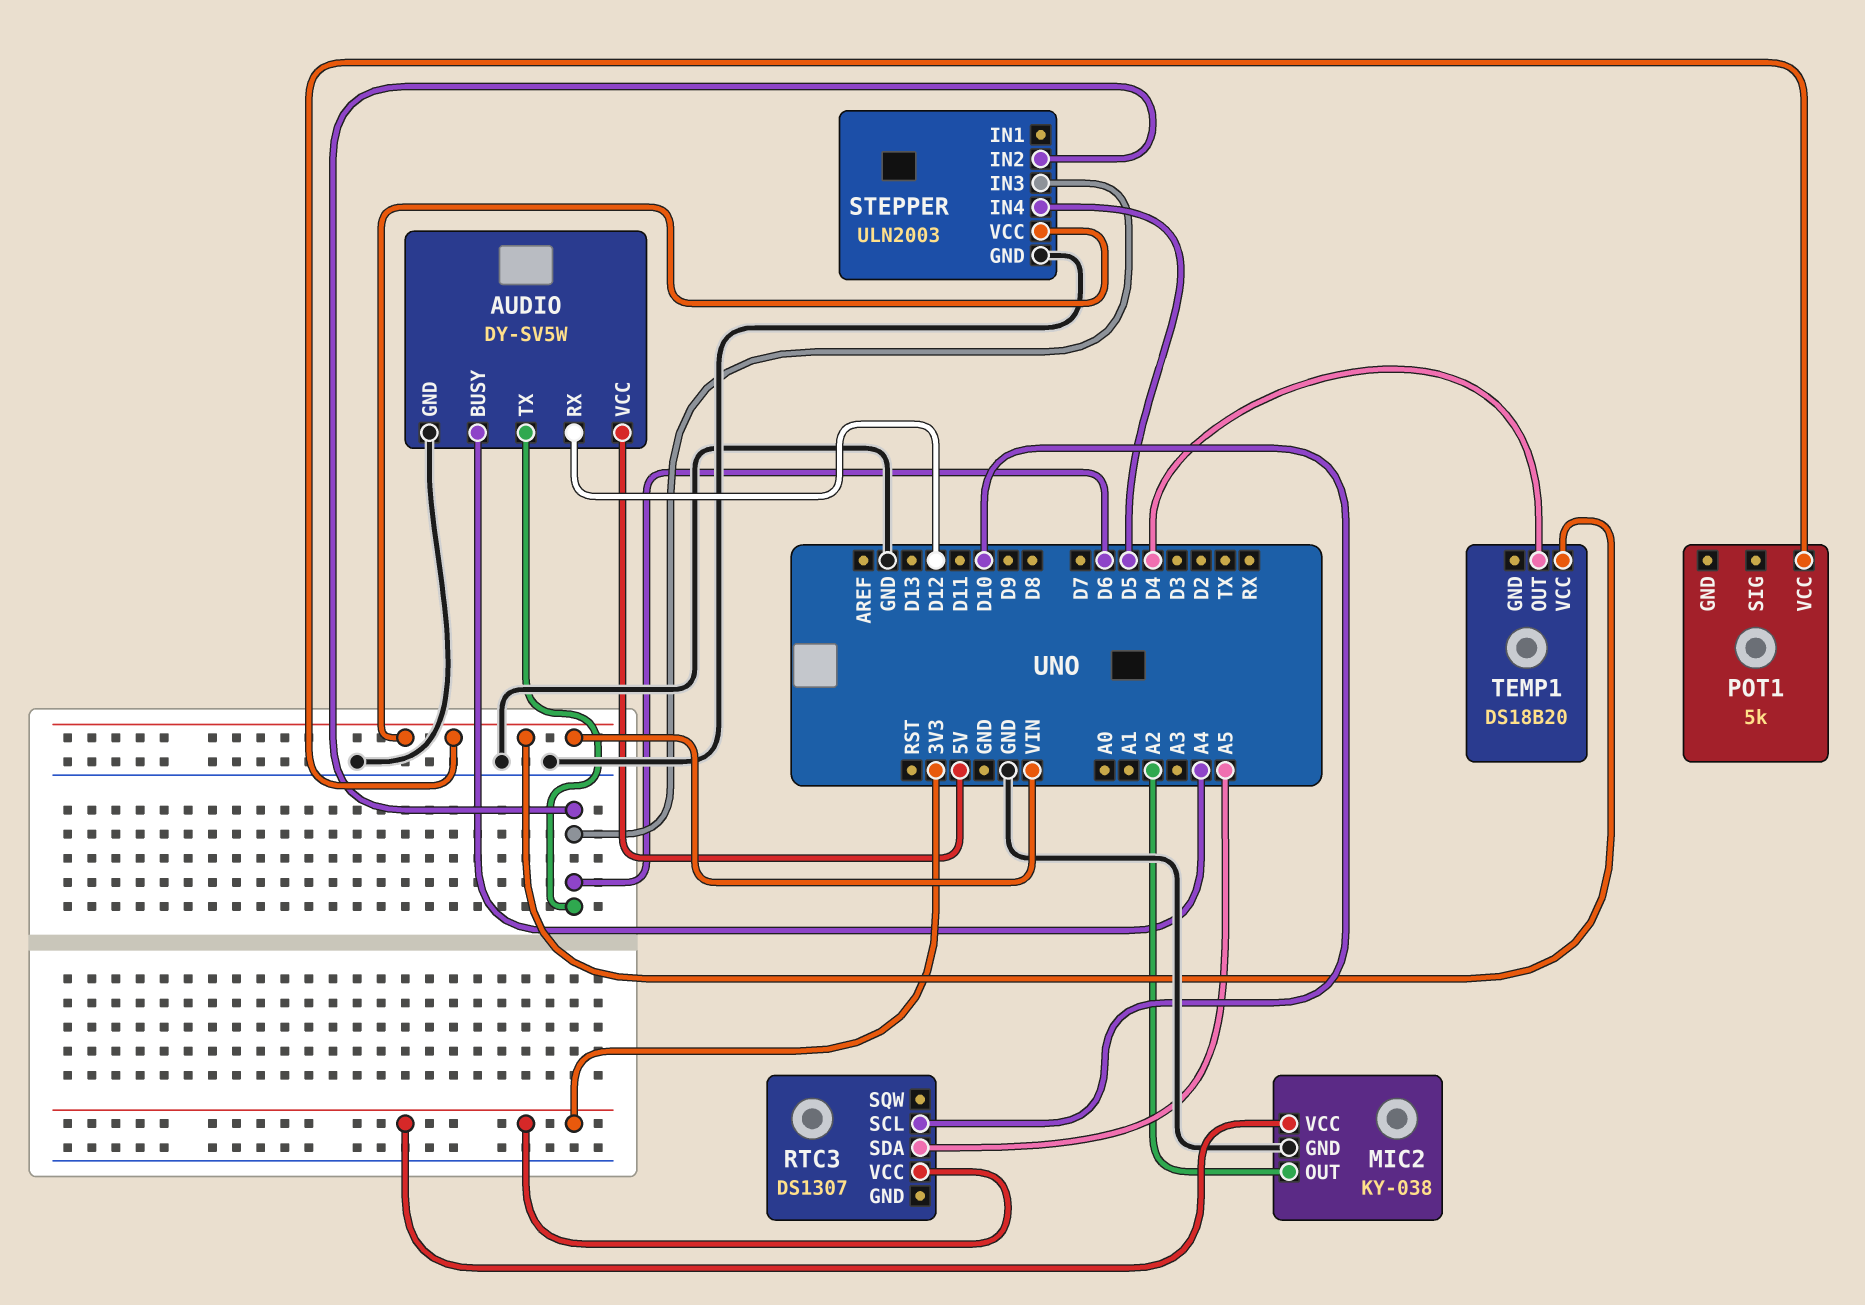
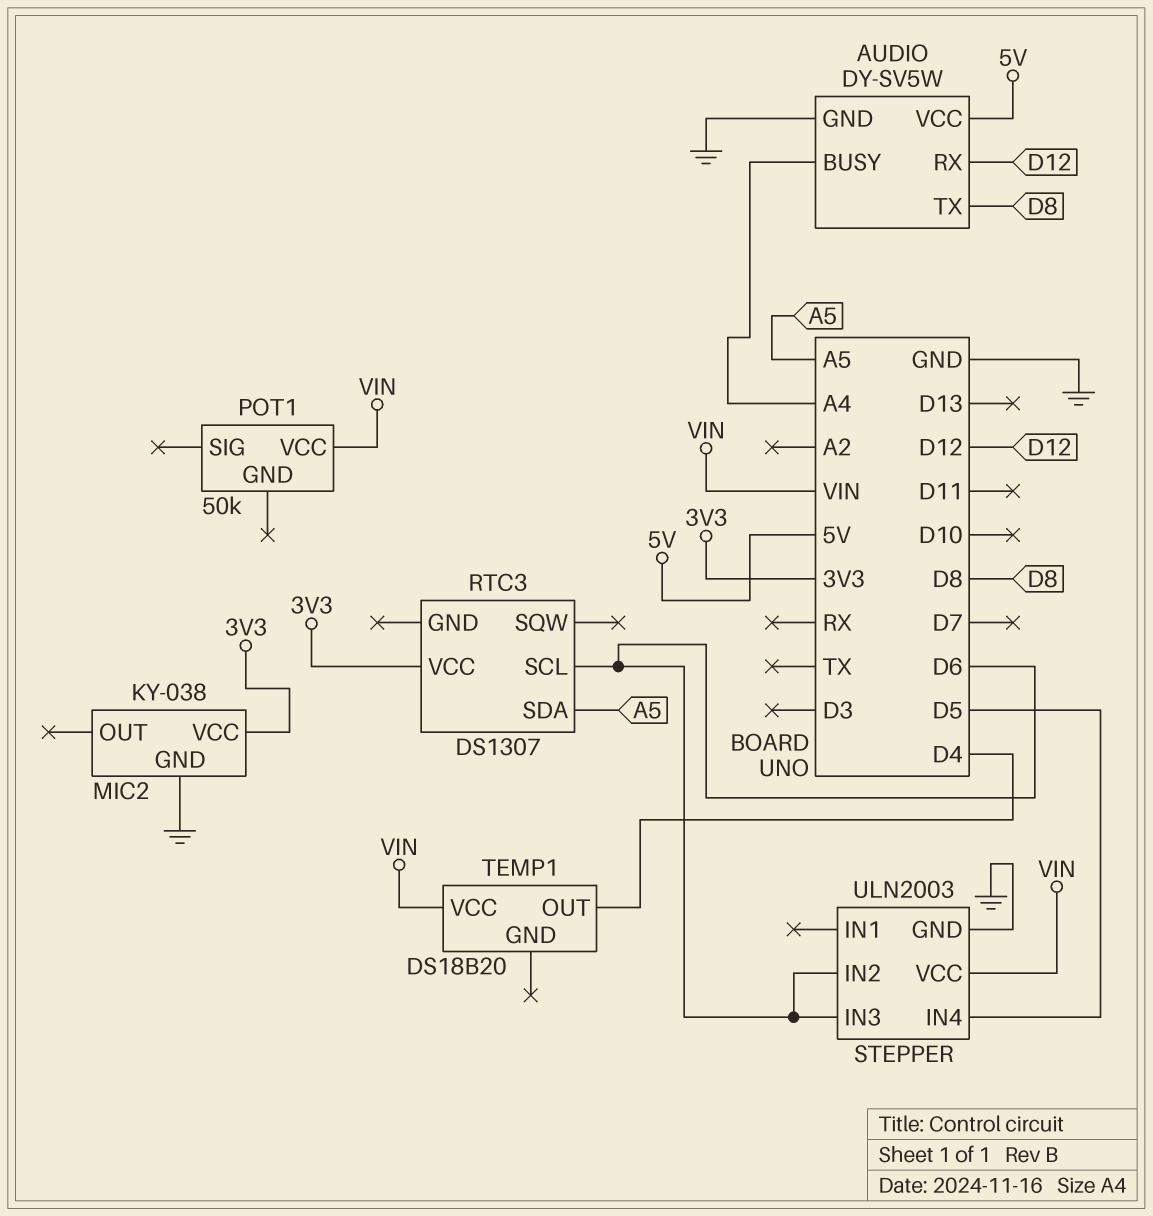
AUDIO pin TX: D6 -> D8
MIC2 pin OUT: A2 -> none
POT1: 5k -> 50k
RTC3 pin SCL: D10 -> D6

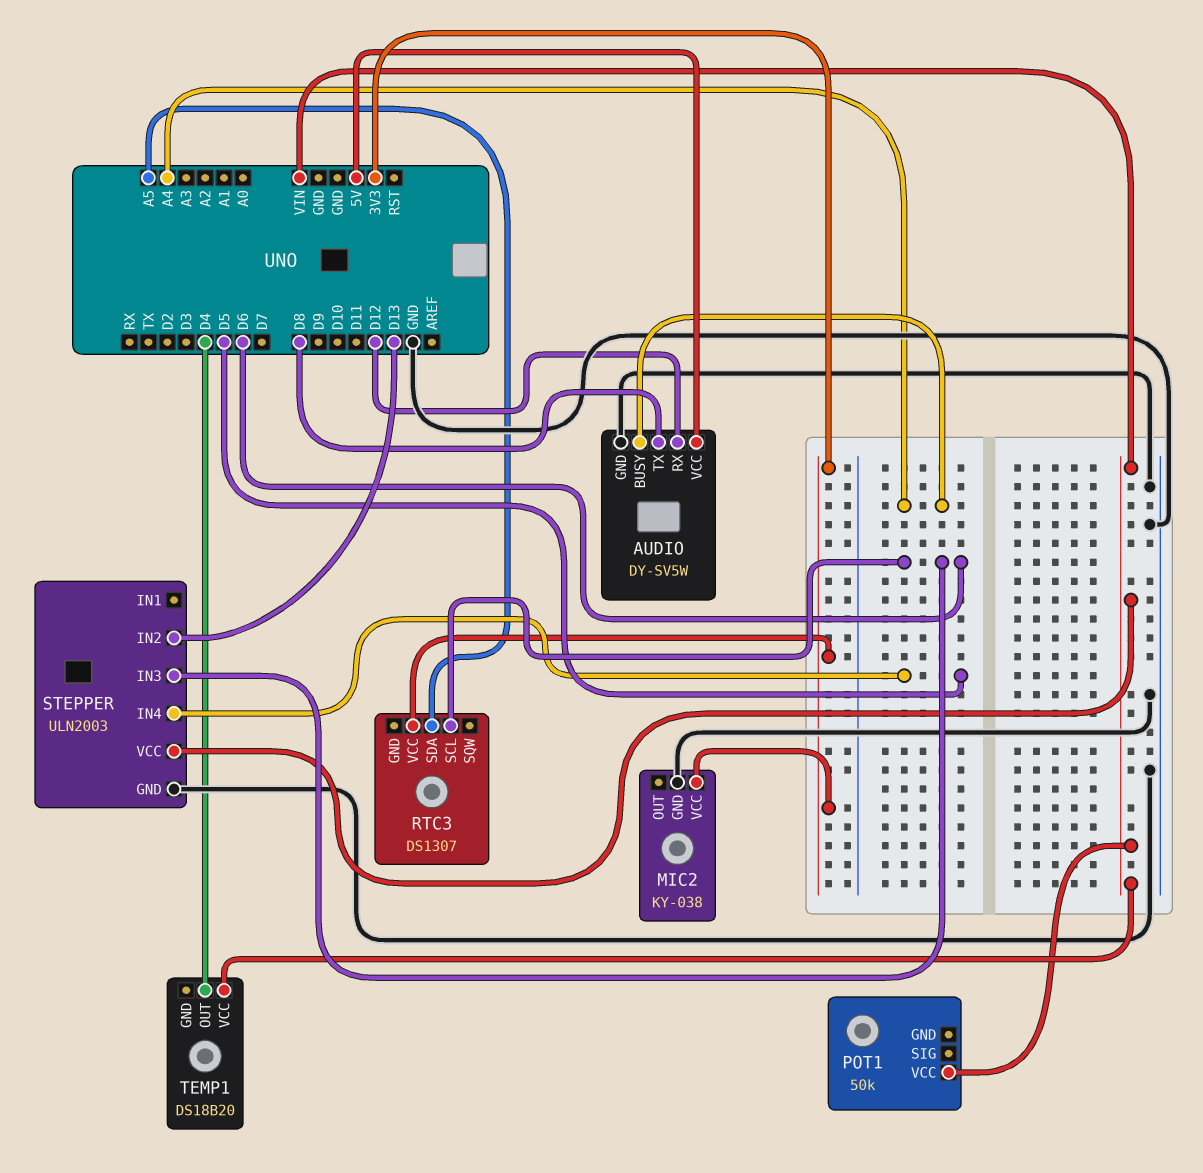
STEPPER pin IN2: D6 -> D13

